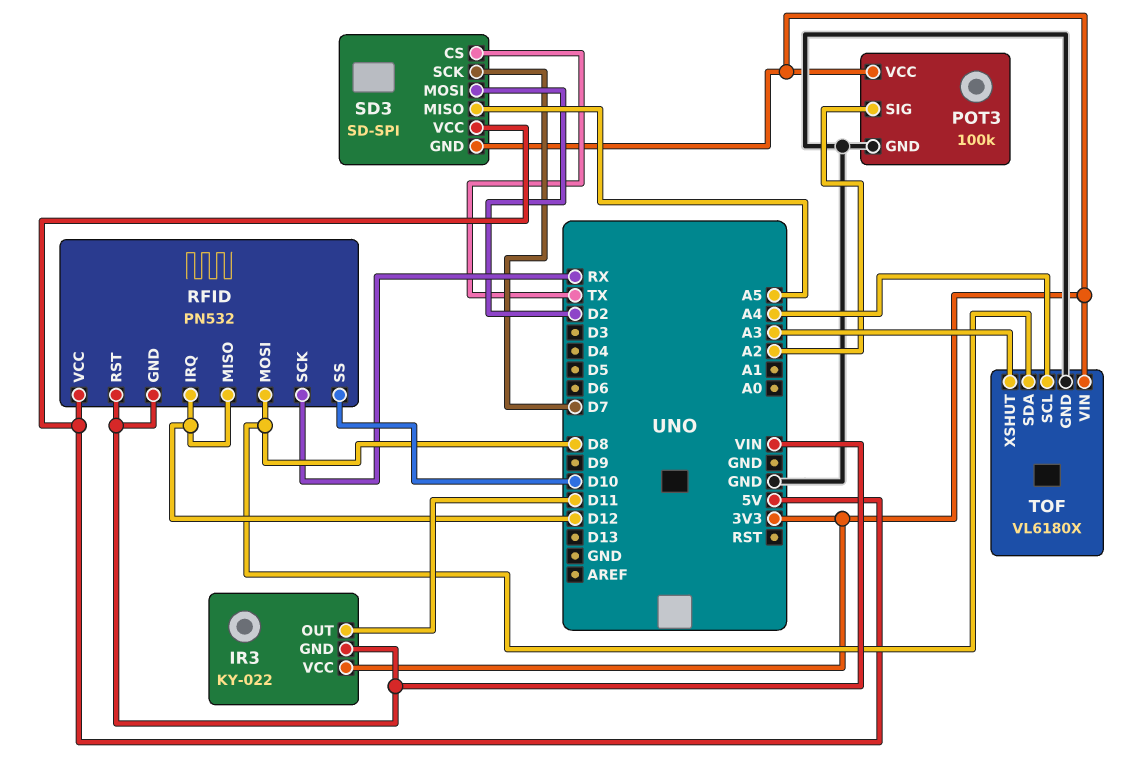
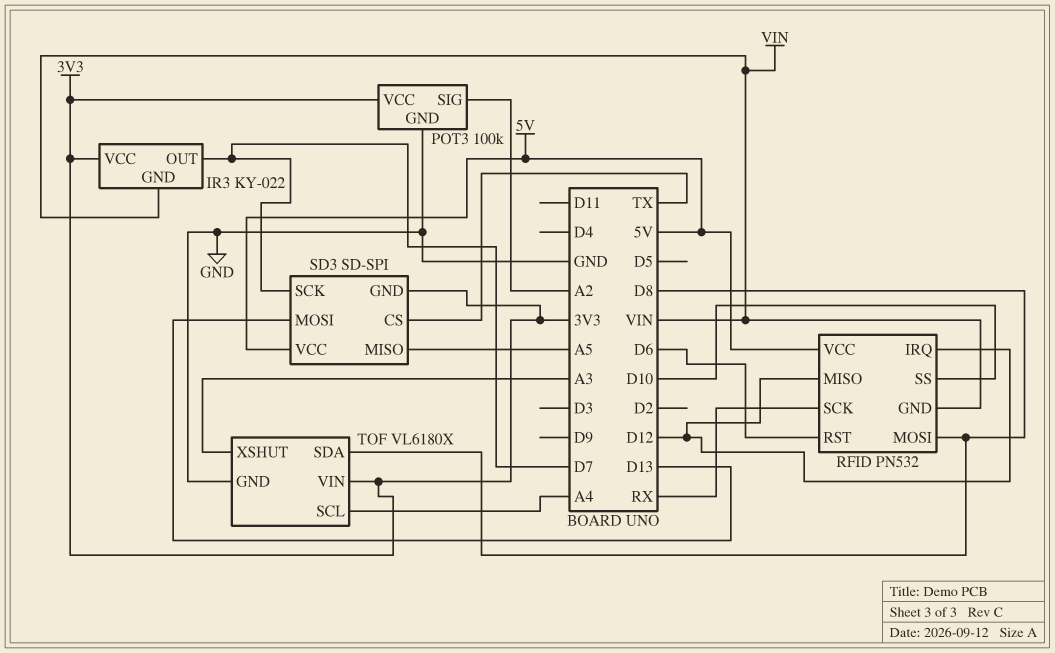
IR3 pin OUT: D11 -> D7
RFID pin RST: VIN -> D6
SD3 pin MOSI: D2 -> D13

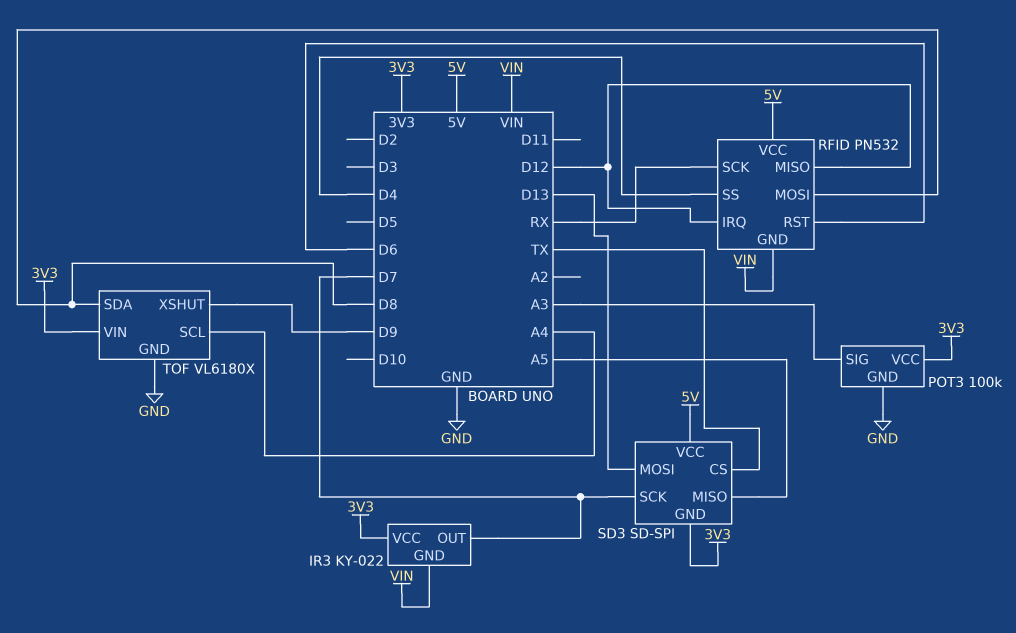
POT3 pin SIG: A2 -> A3
RFID pin SS: D10 -> D4
TOF pin XSHUT: A3 -> D9

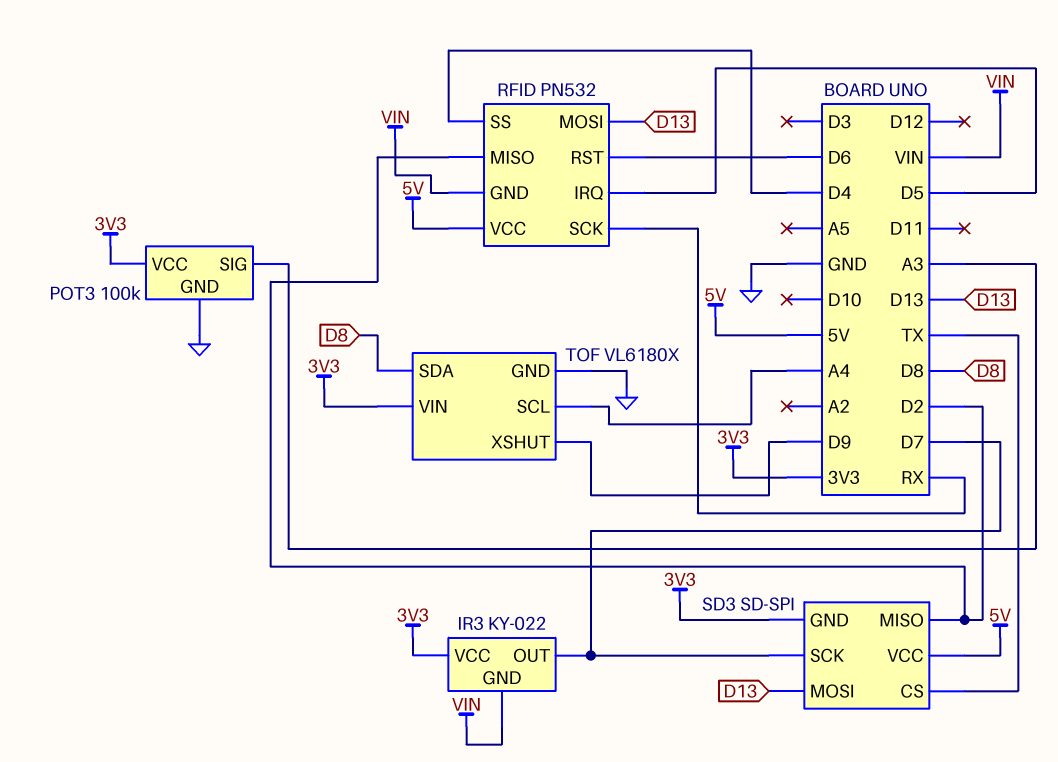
RFID pin IRQ: D12 -> D5
RFID pin MISO: D12 -> D2
RFID pin MOSI: D8 -> D13
SD3 pin MISO: A5 -> D2

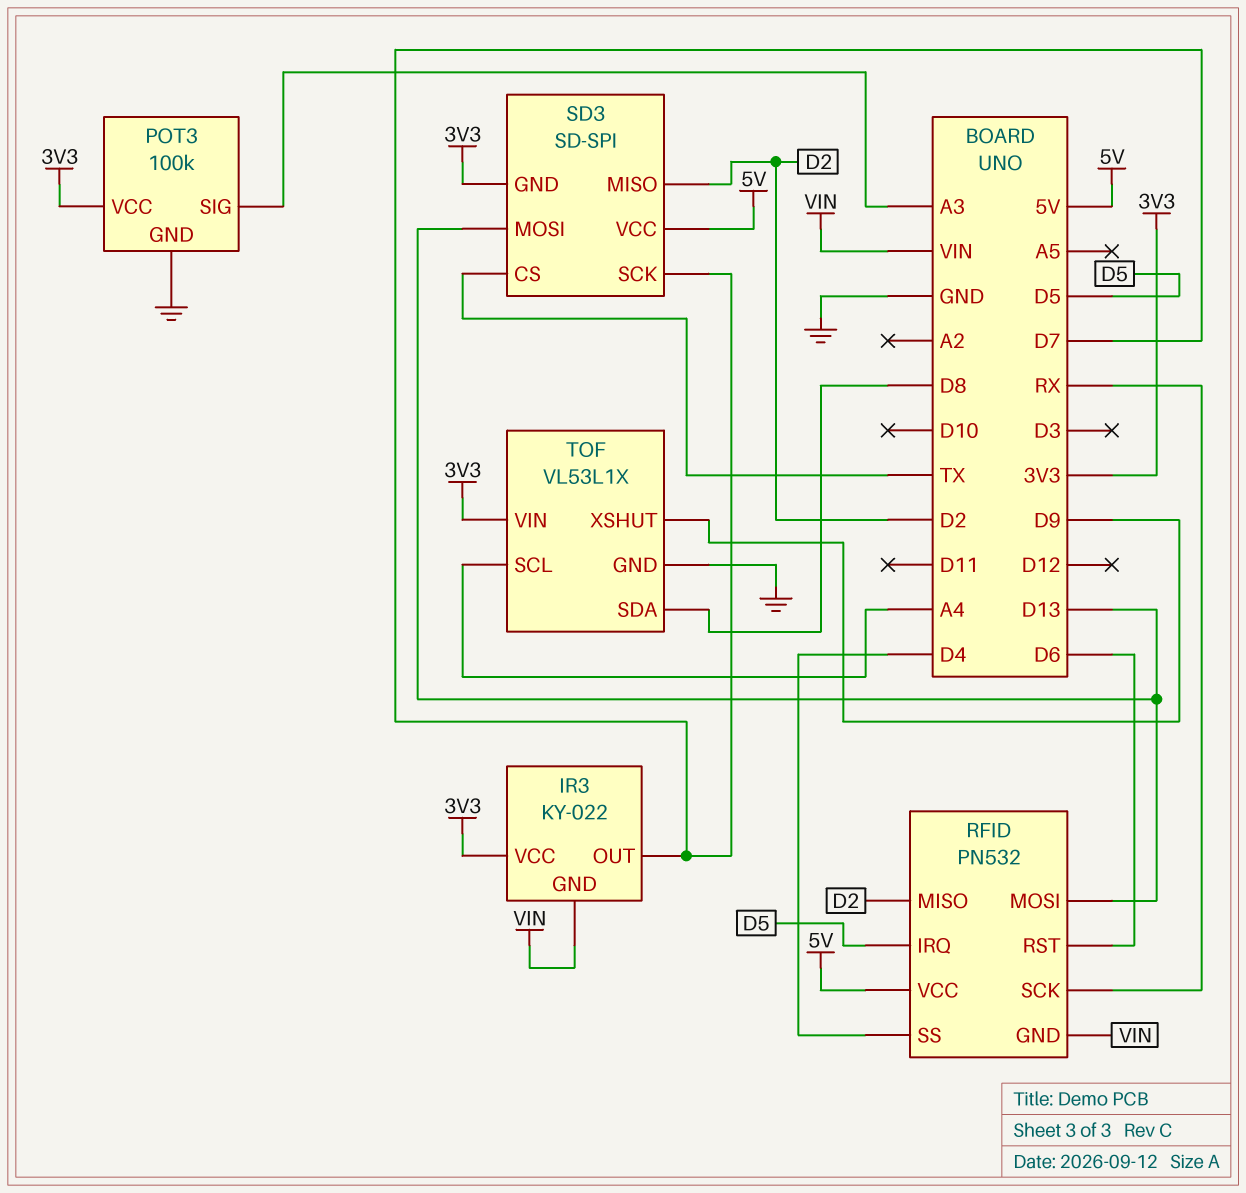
TOF: VL6180X -> VL53L1X

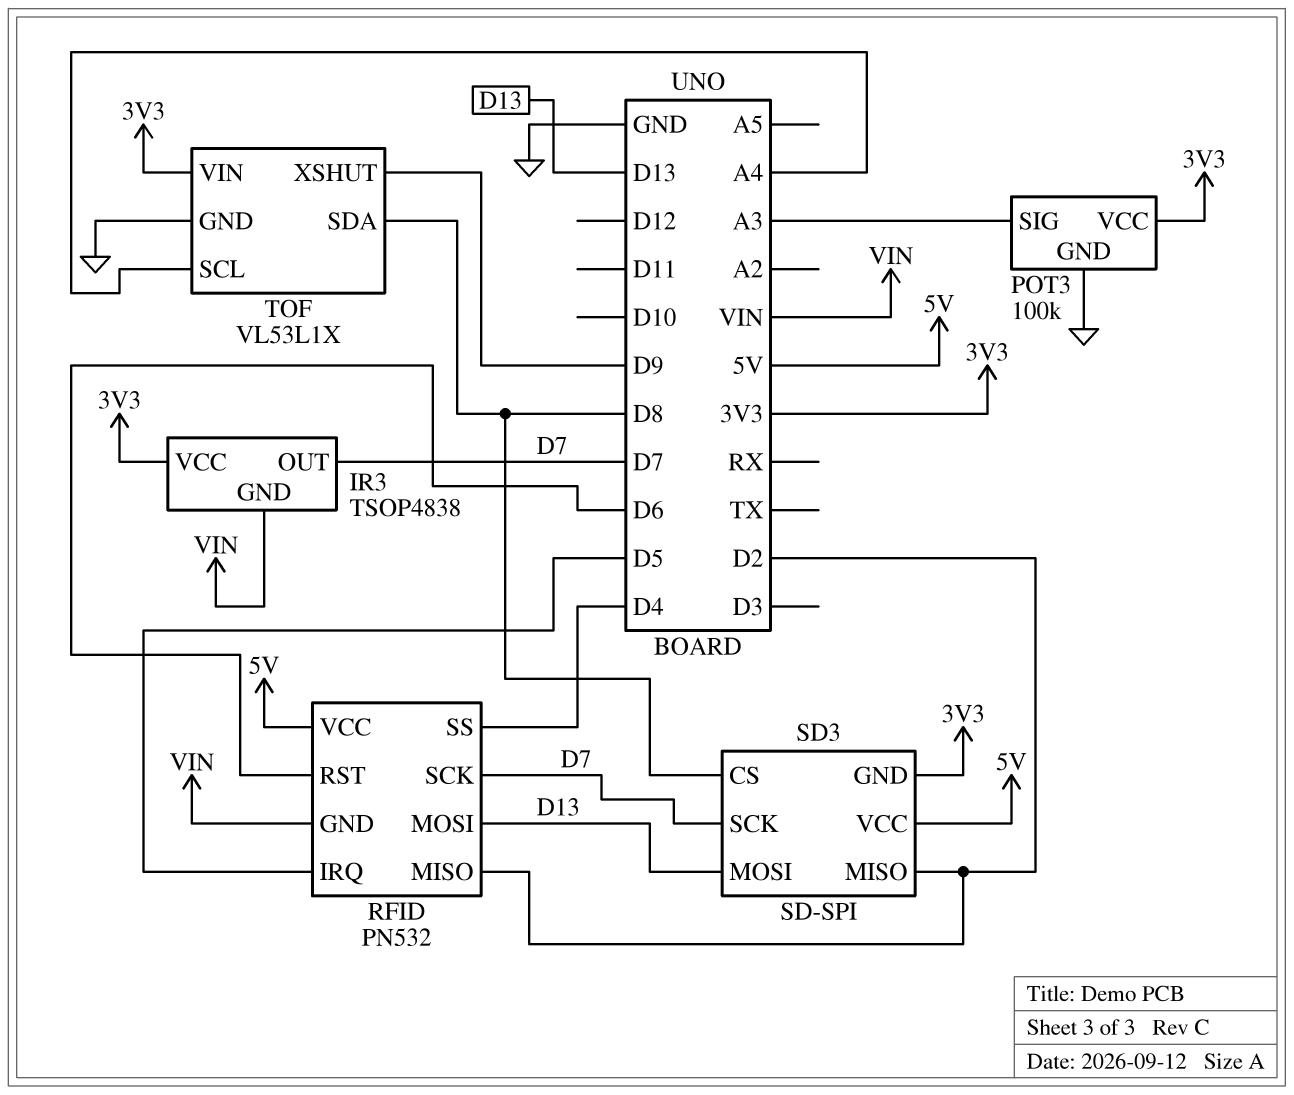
IR3: KY-022 -> TSOP4838
RFID pin SCK: RX -> D7
SD3 pin CS: TX -> D8

